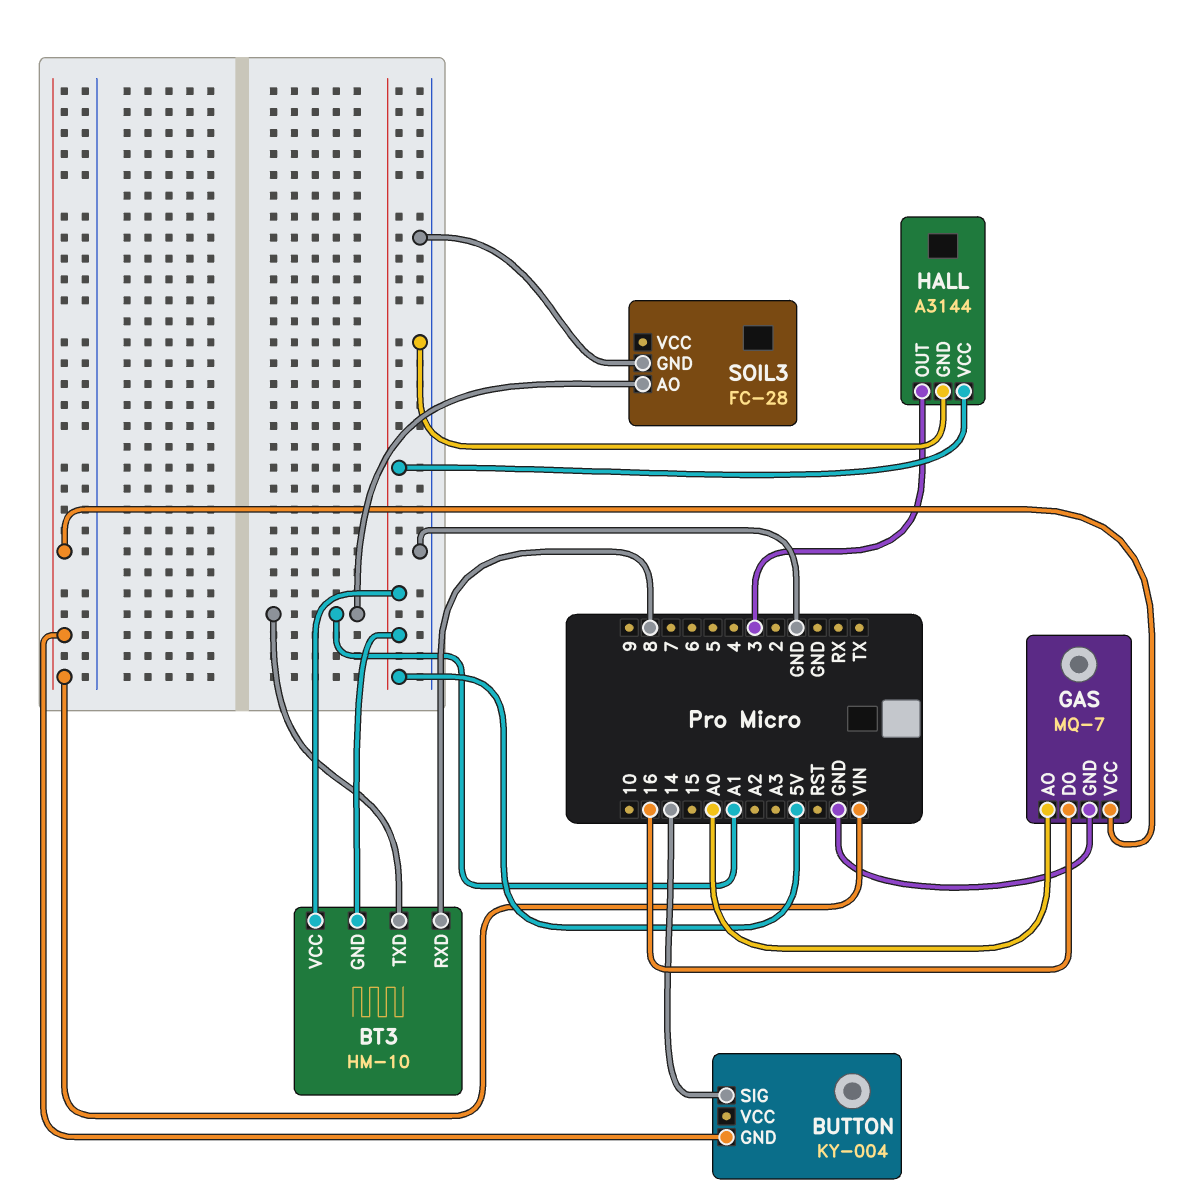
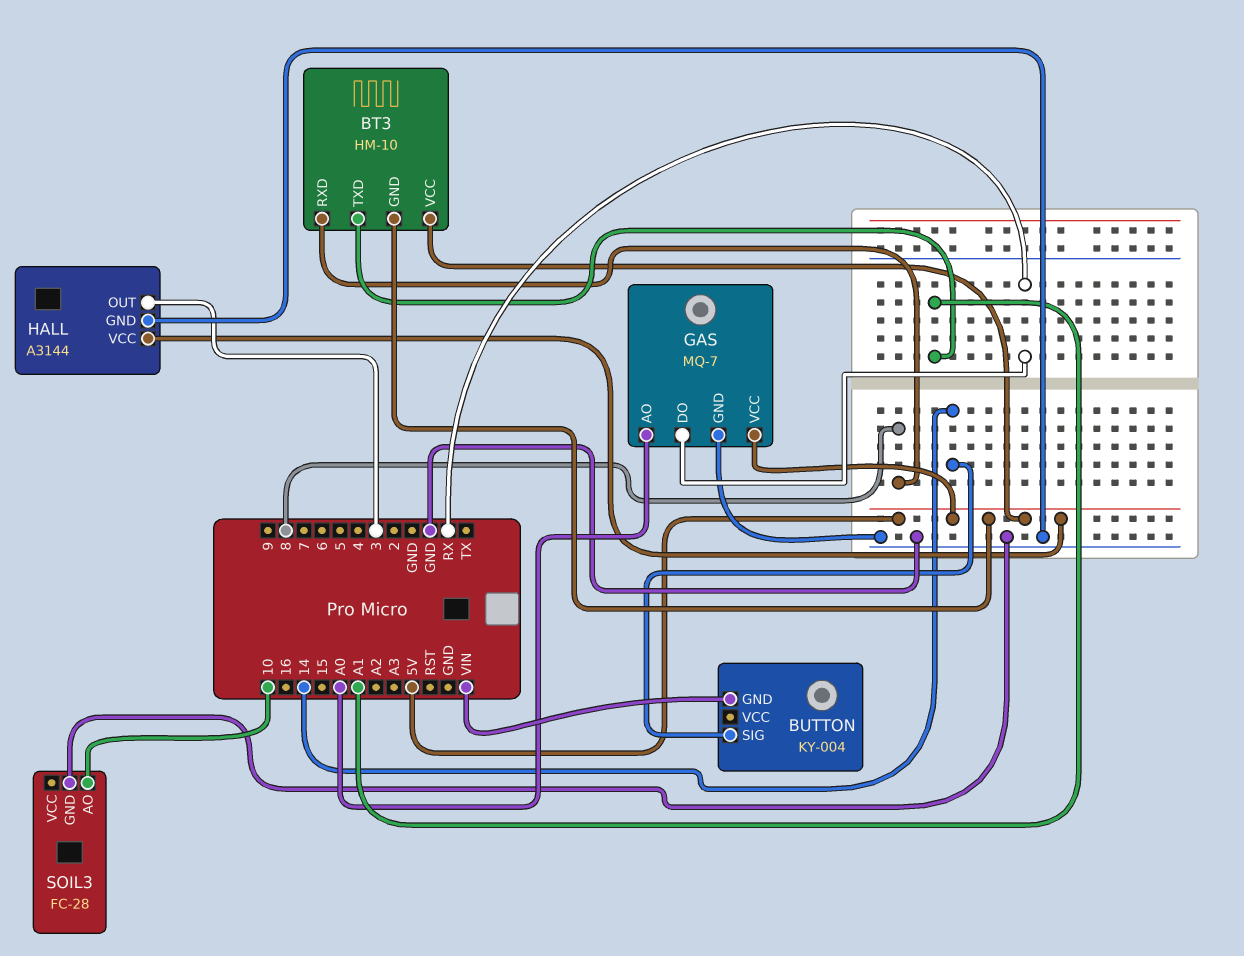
GAS pin DO: 16 -> RX
GAS pin VCC: VIN -> 5V
SOIL3 pin AO: A1 -> 10

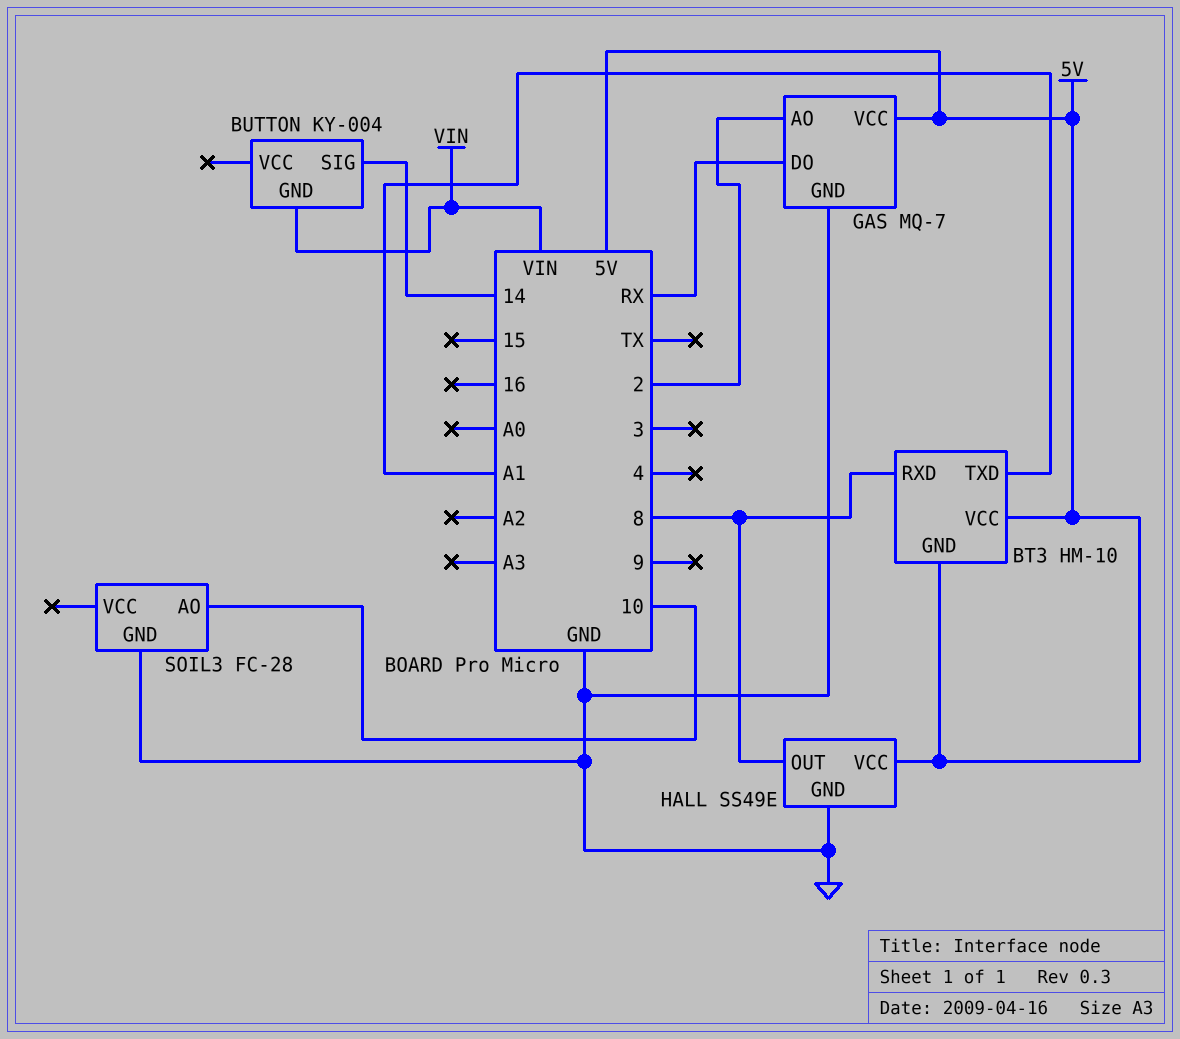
GAS pin AO: A0 -> 2
HALL: A3144 -> SS49E
HALL pin OUT: 3 -> 8

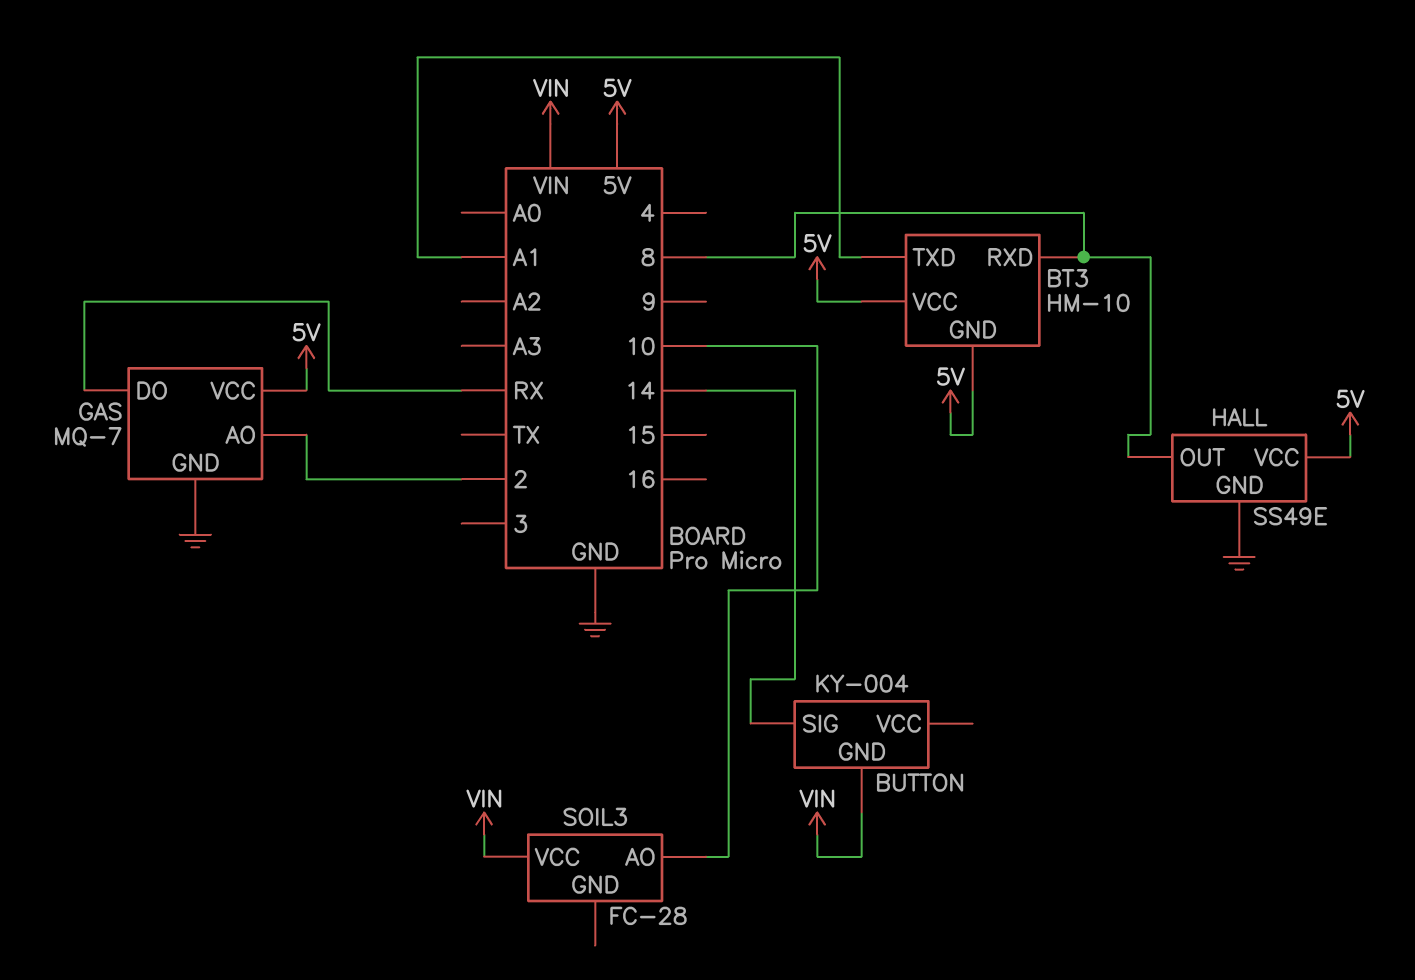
SOIL3 pin GND: GND -> none
SOIL3 pin VCC: none -> VIN

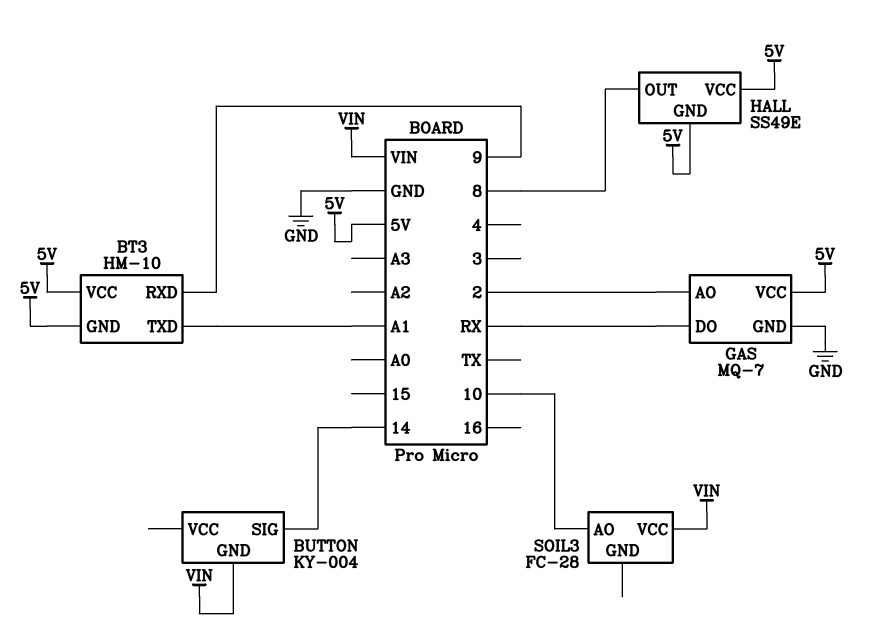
BT3 pin RXD: 8 -> 9
HALL pin GND: GND -> 5V

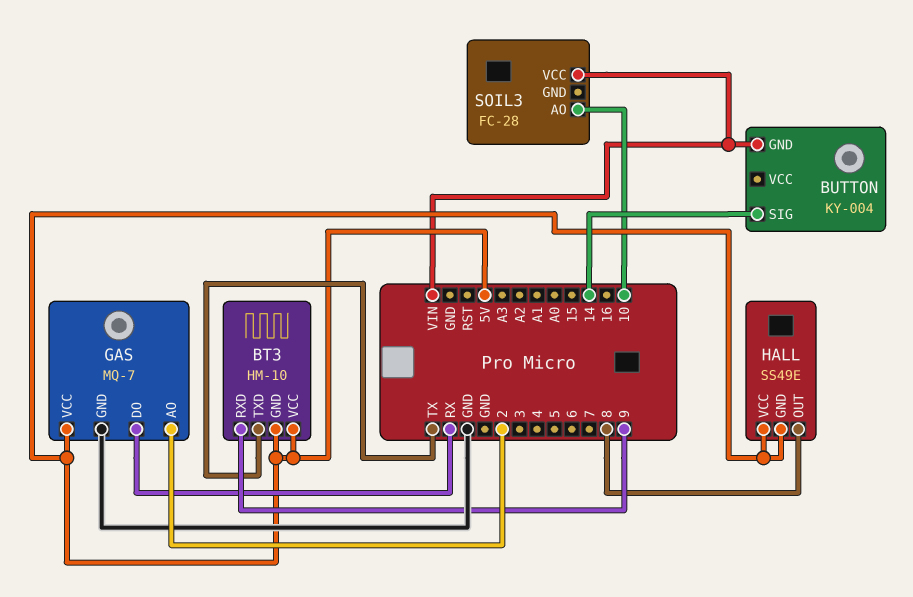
BT3 pin TXD: A1 -> TX

